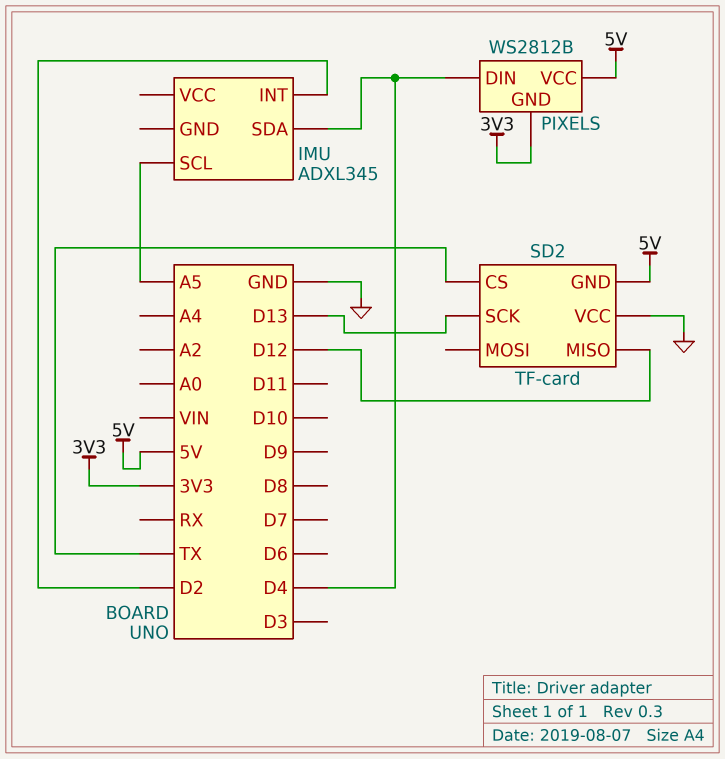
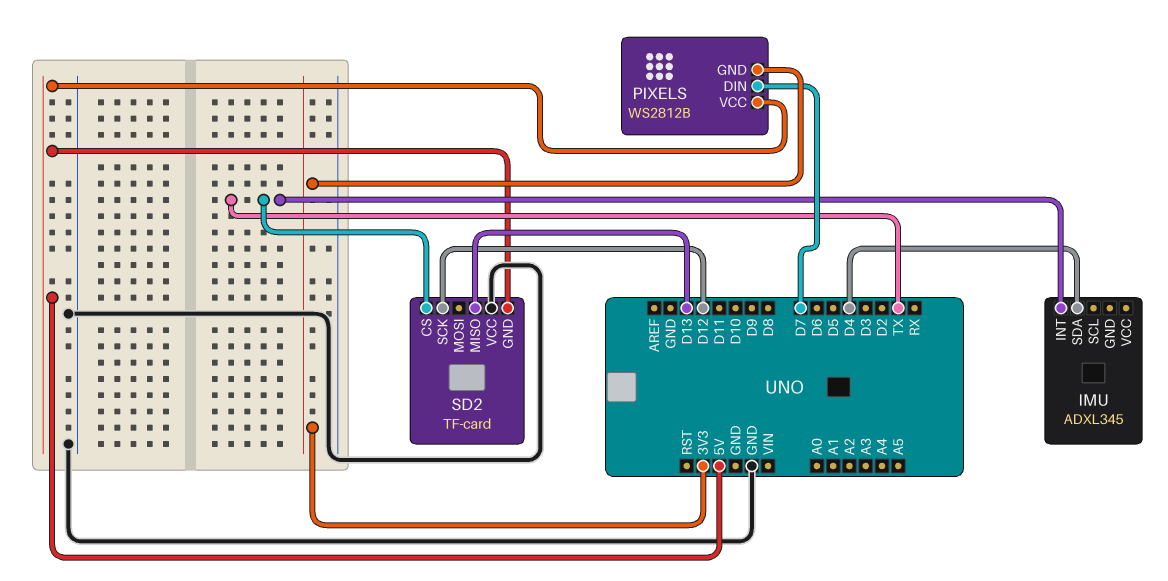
IMU pin INT: D2 -> TX
IMU pin SCL: A5 -> none
PIXELS pin DIN: D4 -> D7
SD2 pin MISO: D12 -> D13
SD2 pin SCK: D13 -> D12

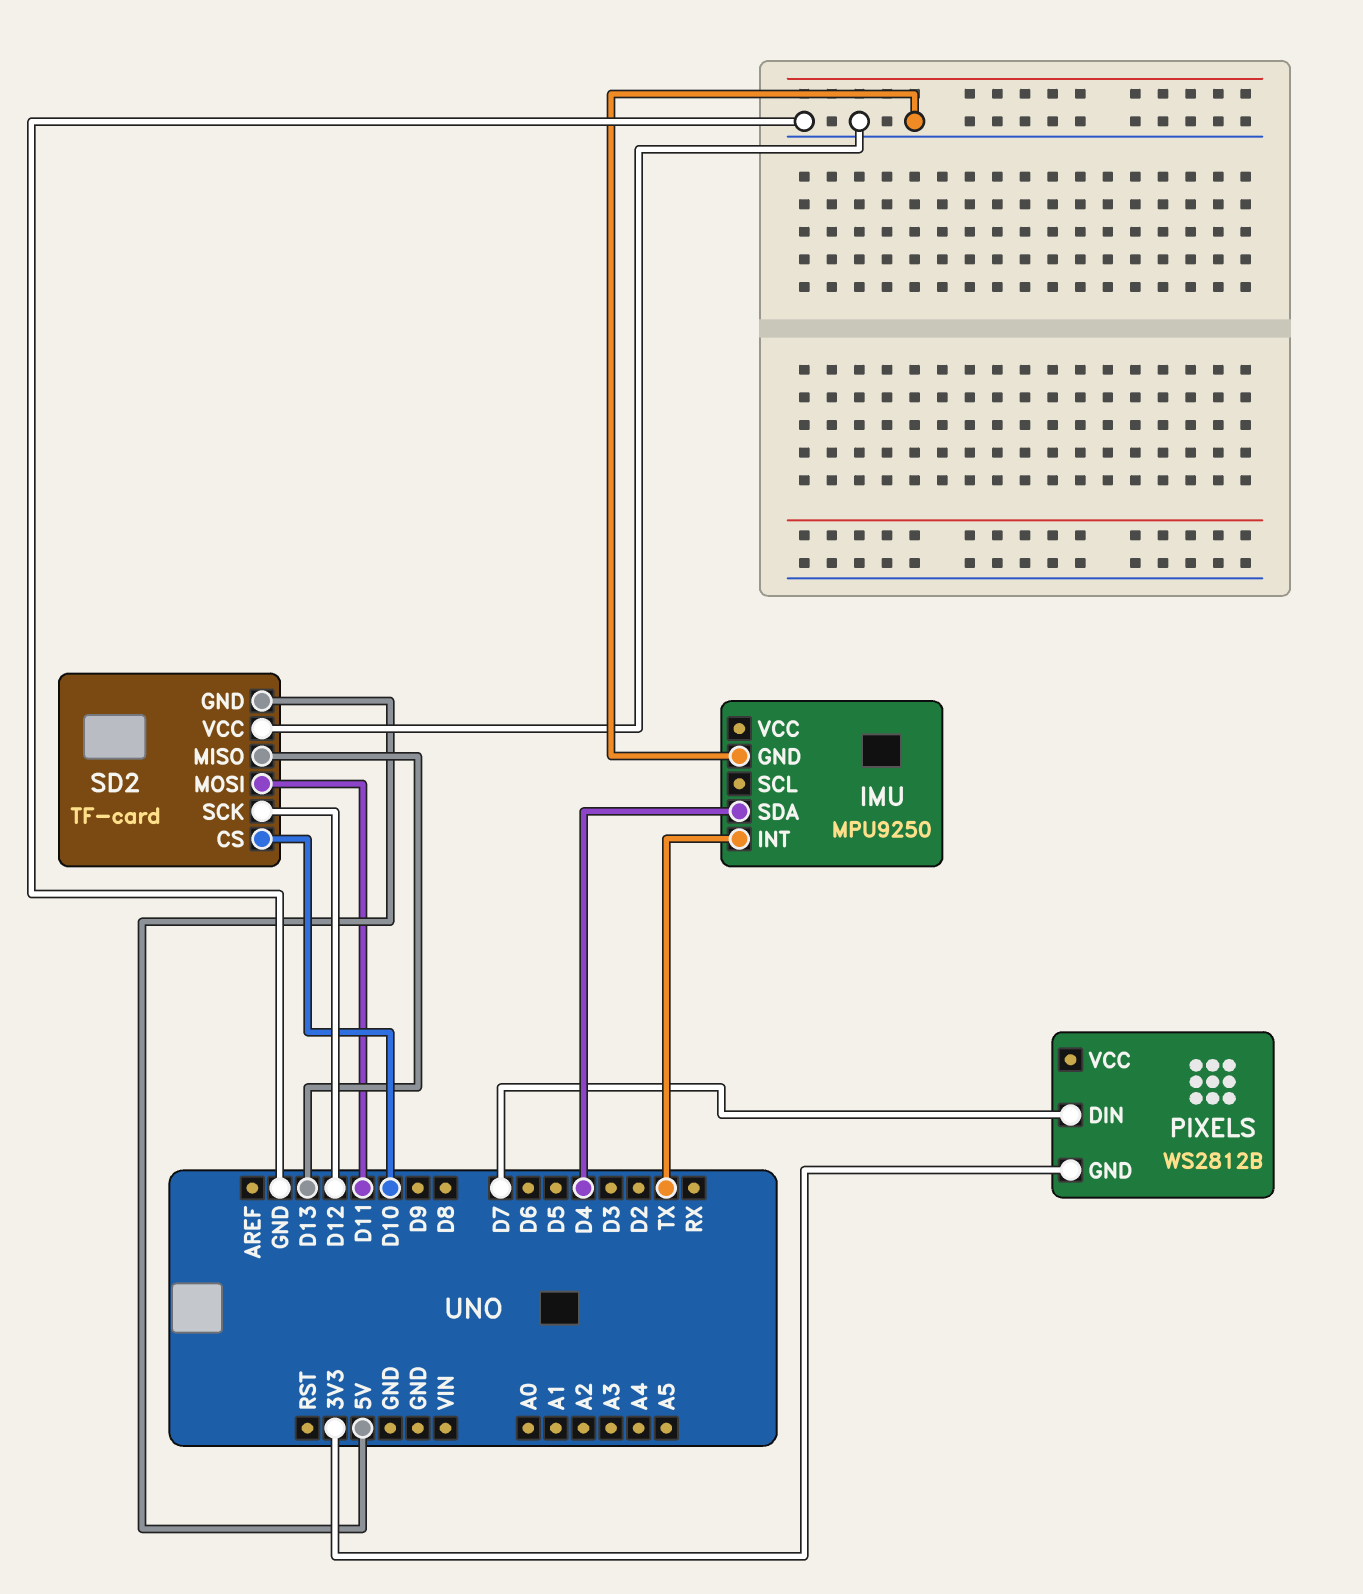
IMU: ADXL345 -> MPU9250
IMU pin GND: none -> GND
PIXELS pin VCC: 5V -> none
SD2 pin CS: TX -> D10
SD2 pin MOSI: none -> D11

